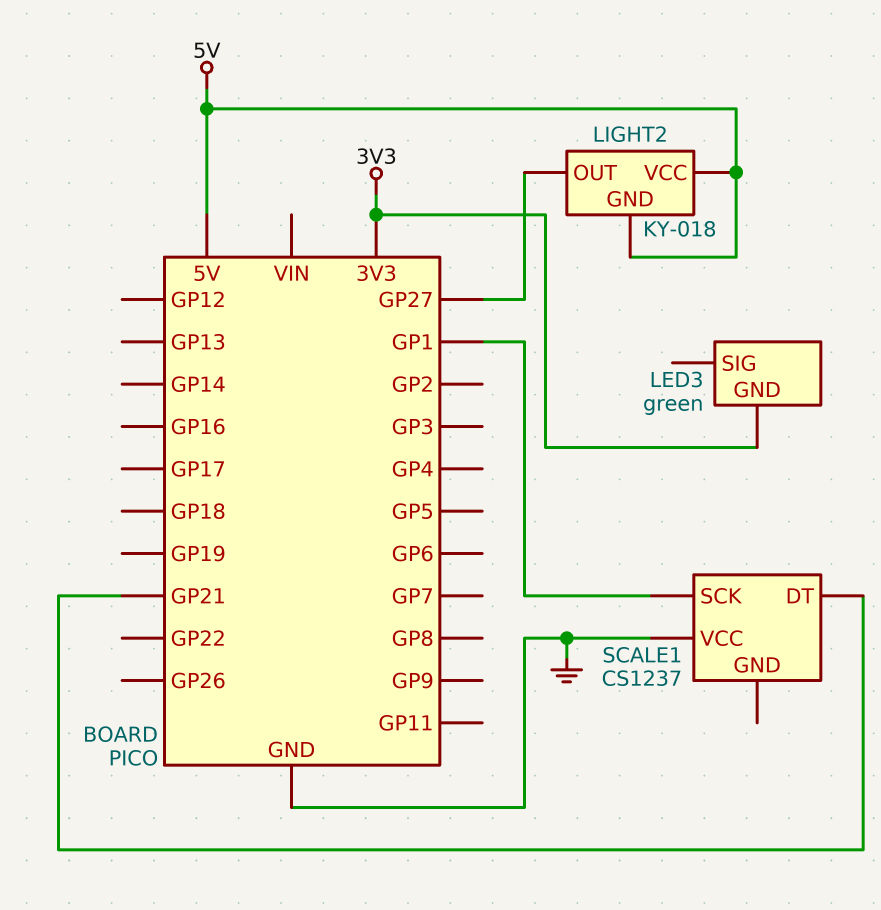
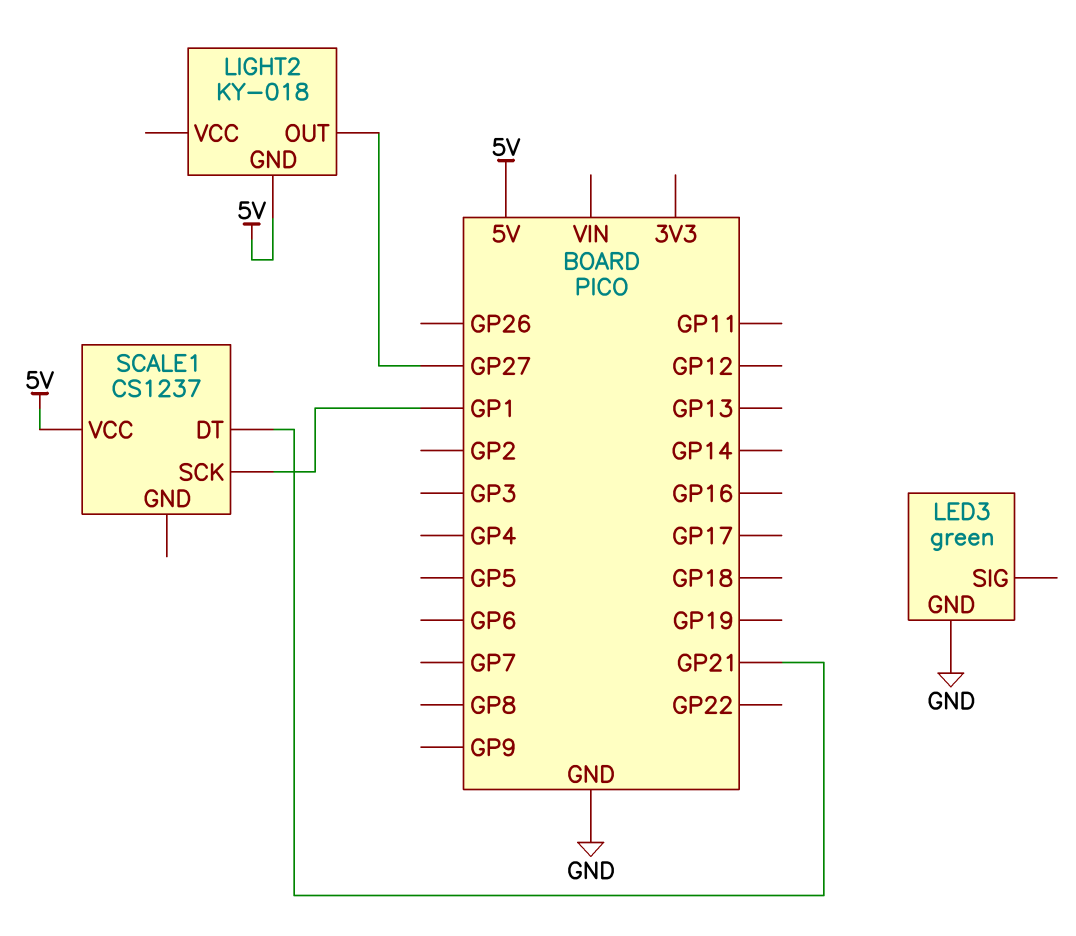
LED3 pin GND: 3V3 -> GND
LIGHT2 pin VCC: 5V -> none
SCALE1 pin VCC: GND -> 5V

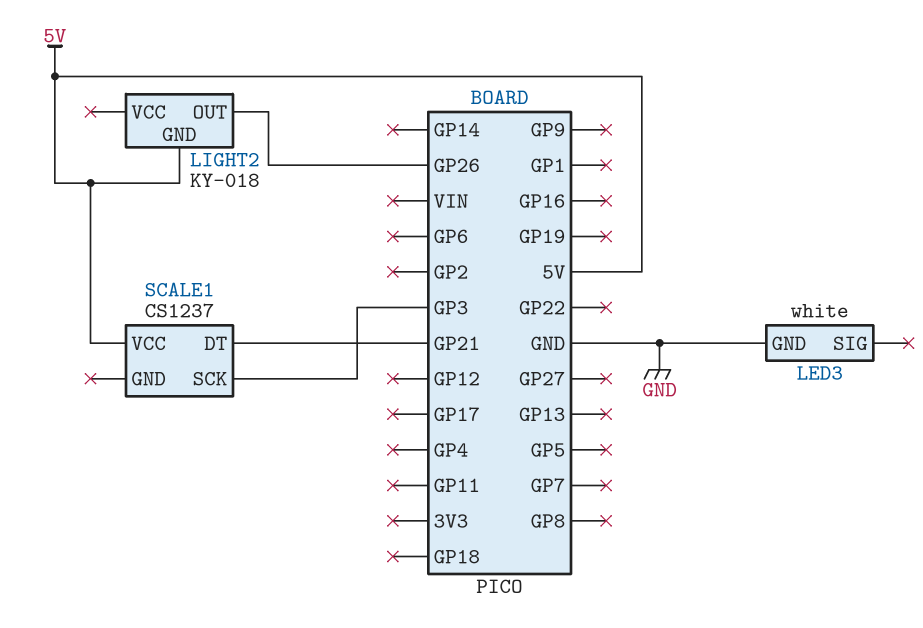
LED3: green -> white
LIGHT2 pin OUT: GP27 -> GP26
SCALE1 pin SCK: GP1 -> GP3

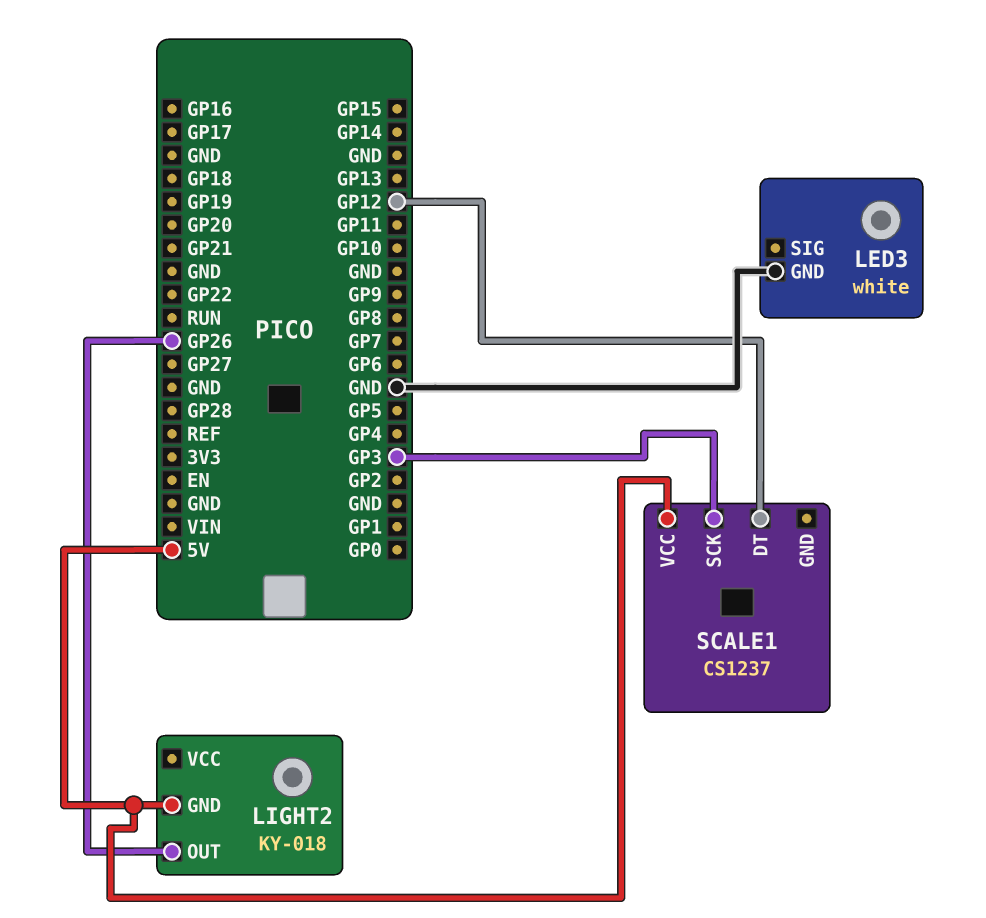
SCALE1 pin DT: GP21 -> GP12

